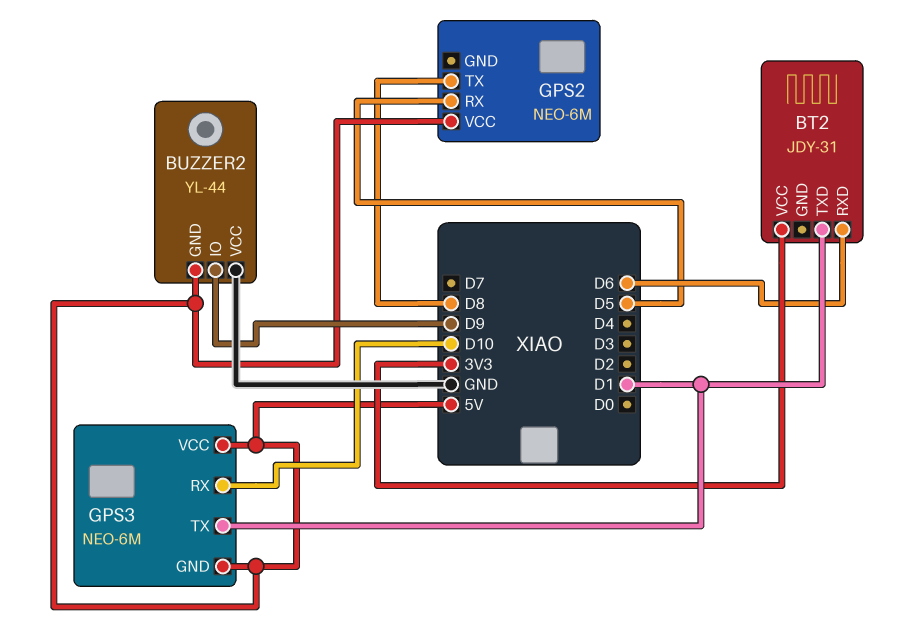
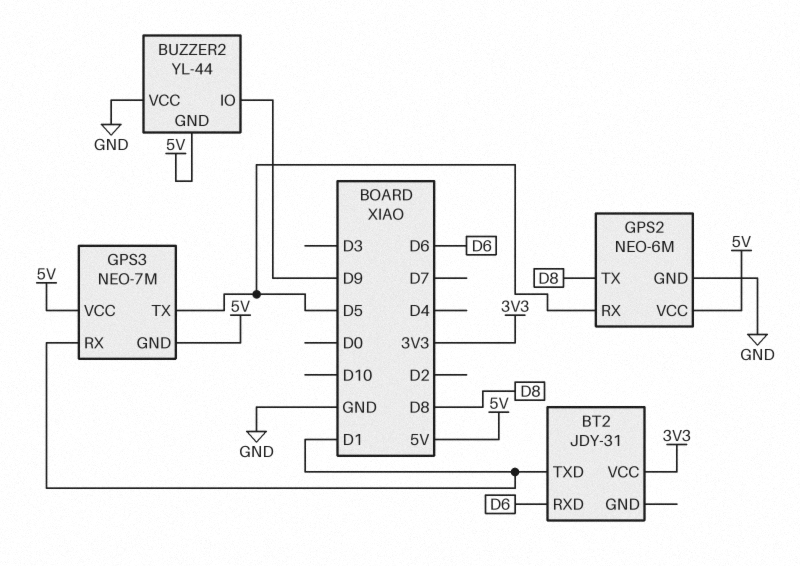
GPS2 pin GND: none -> GND
GPS3: NEO-6M -> NEO-7M
GPS3 pin RX: D10 -> D1
GPS3 pin TX: D1 -> D5

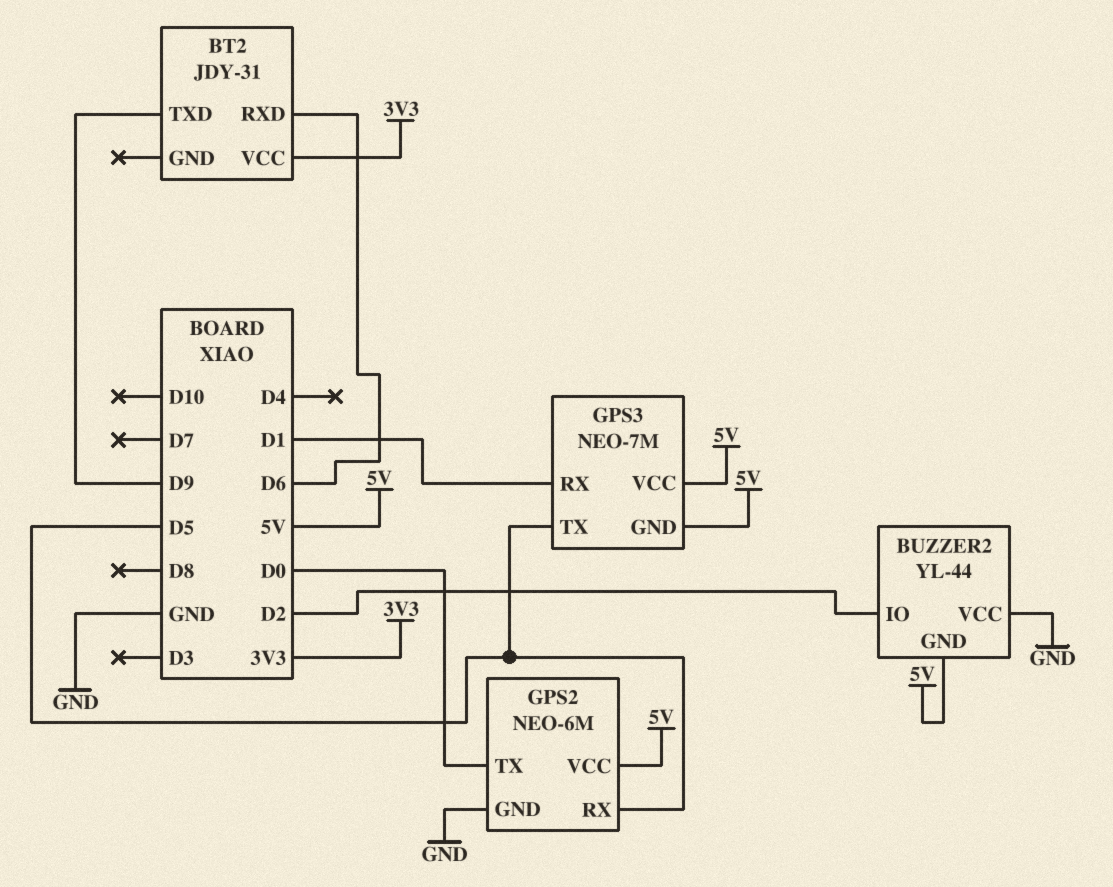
BT2 pin TXD: D1 -> D9
BUZZER2 pin IO: D9 -> D2
GPS2 pin TX: D8 -> D0

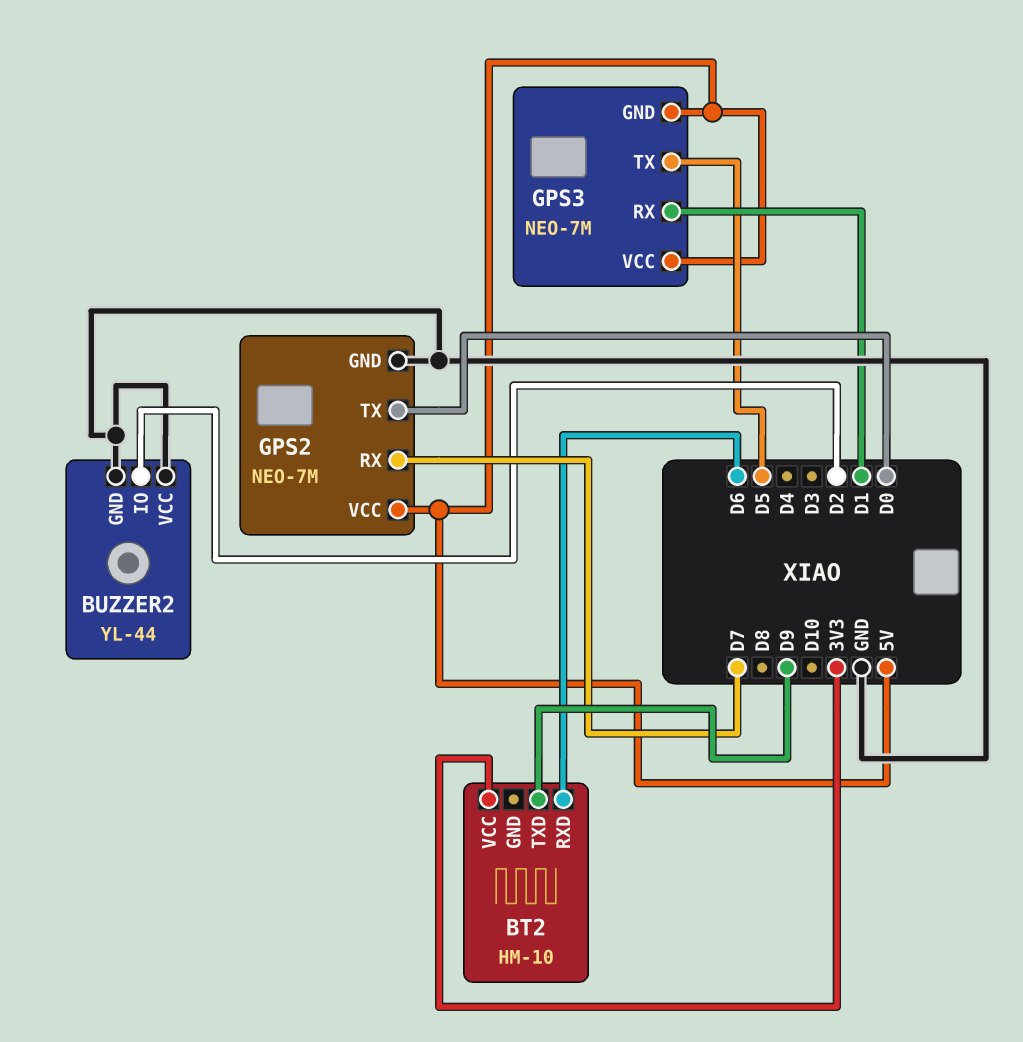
BT2: JDY-31 -> HM-10
BUZZER2 pin GND: 5V -> GND
GPS2: NEO-6M -> NEO-7M
GPS2 pin RX: D5 -> D7

